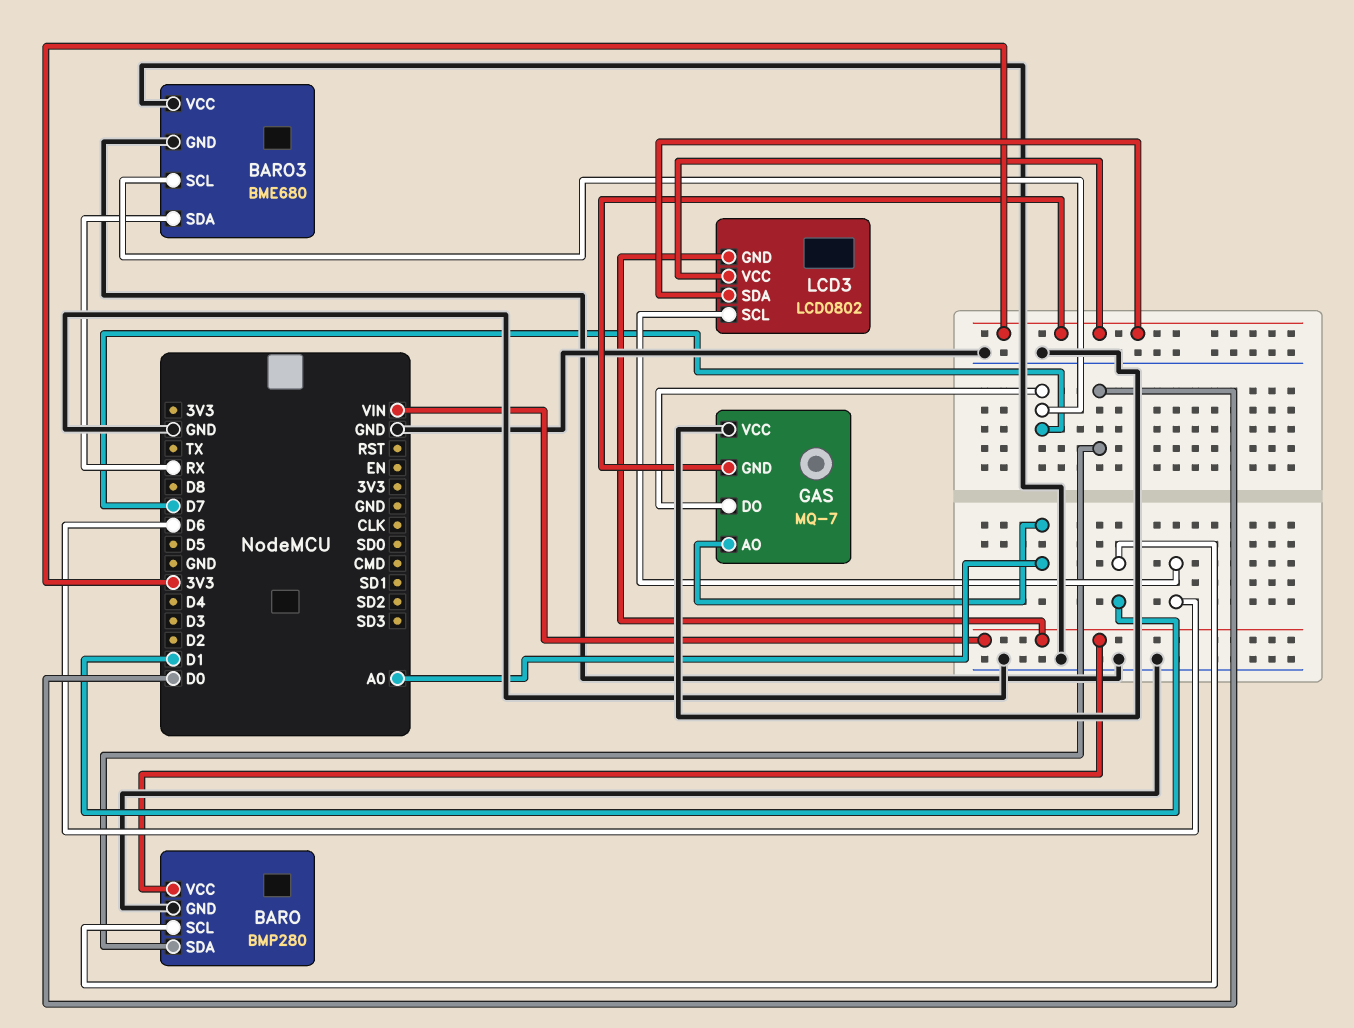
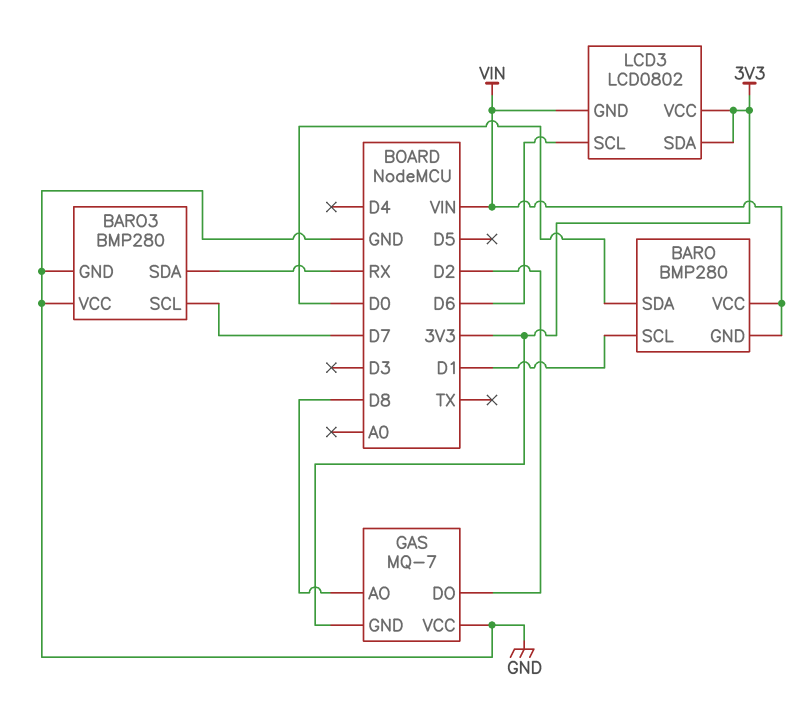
BARO pin GND: GND -> VIN
BARO3: BME680 -> BMP280
GAS pin AO: A0 -> D8
GAS pin DO: D7 -> D2

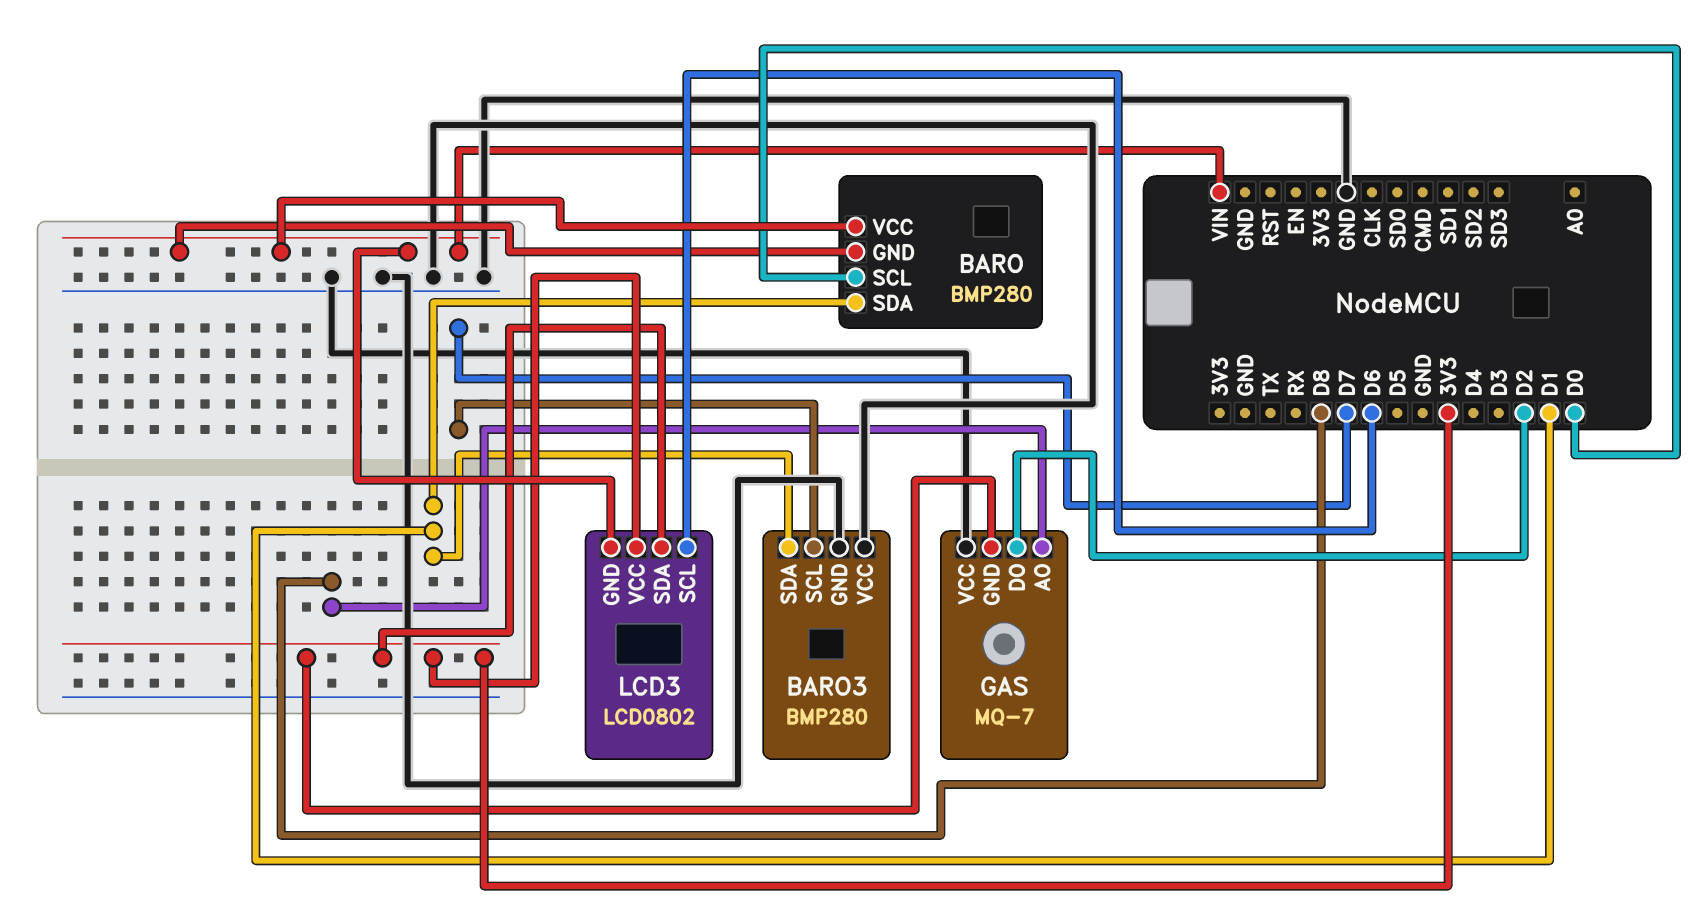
BARO pin SCL: D1 -> D0
BARO pin SDA: D0 -> D1
BARO3 pin SDA: RX -> D1

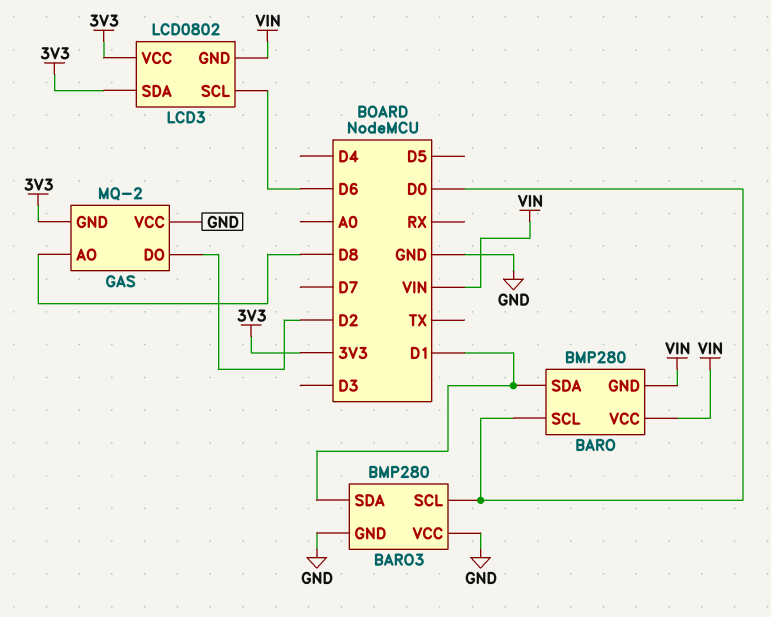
BARO3 pin SCL: D7 -> D0
GAS: MQ-7 -> MQ-2

